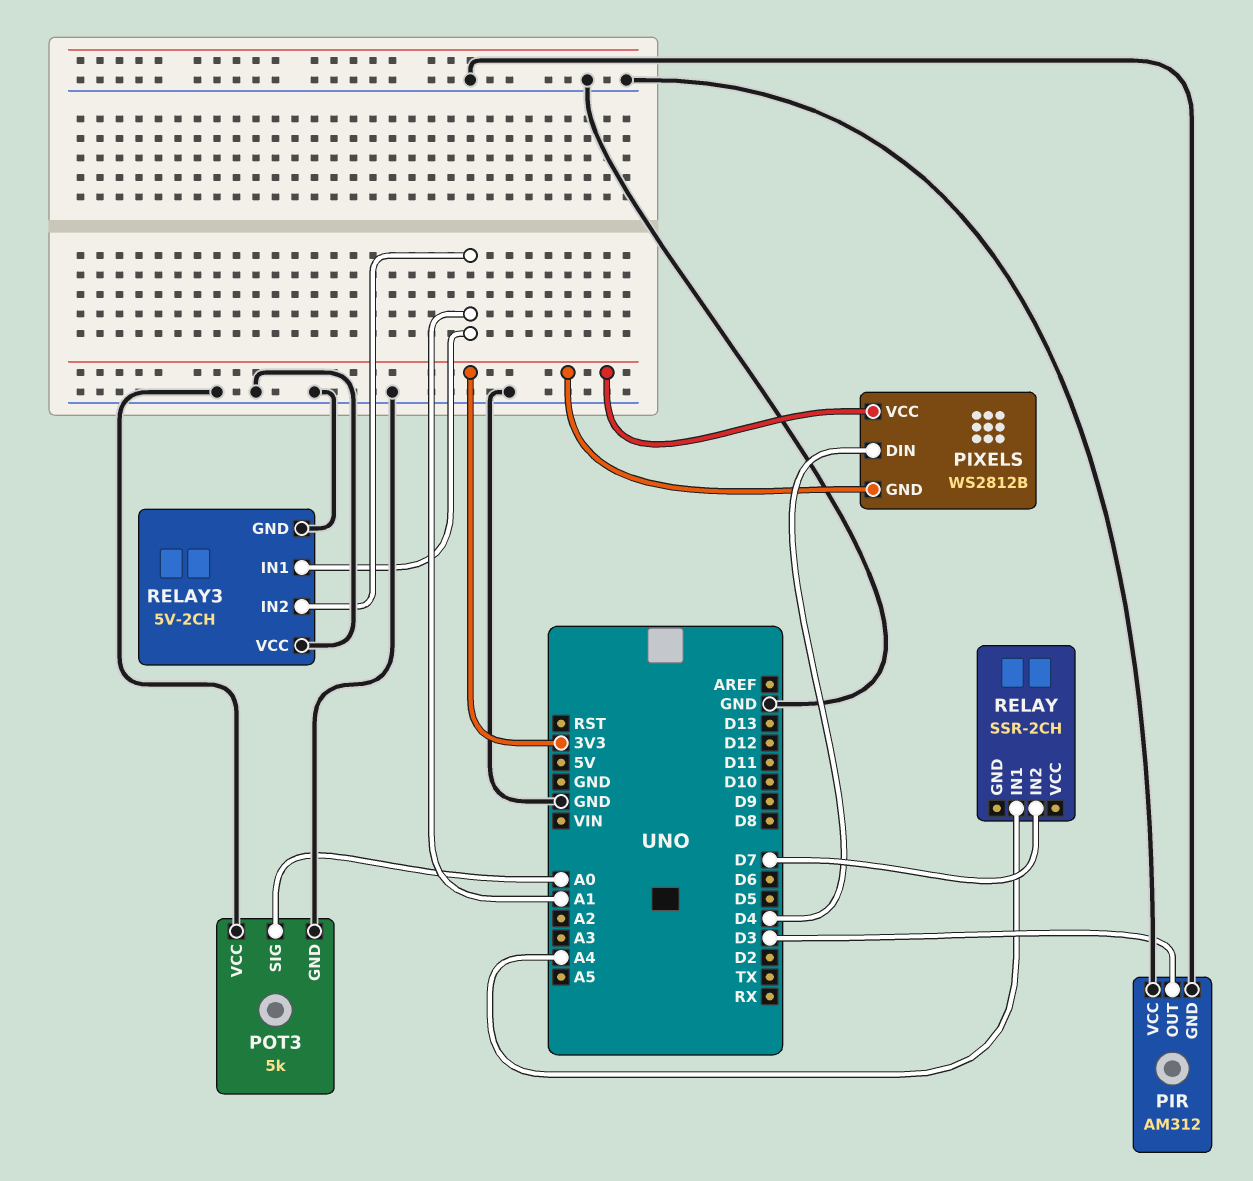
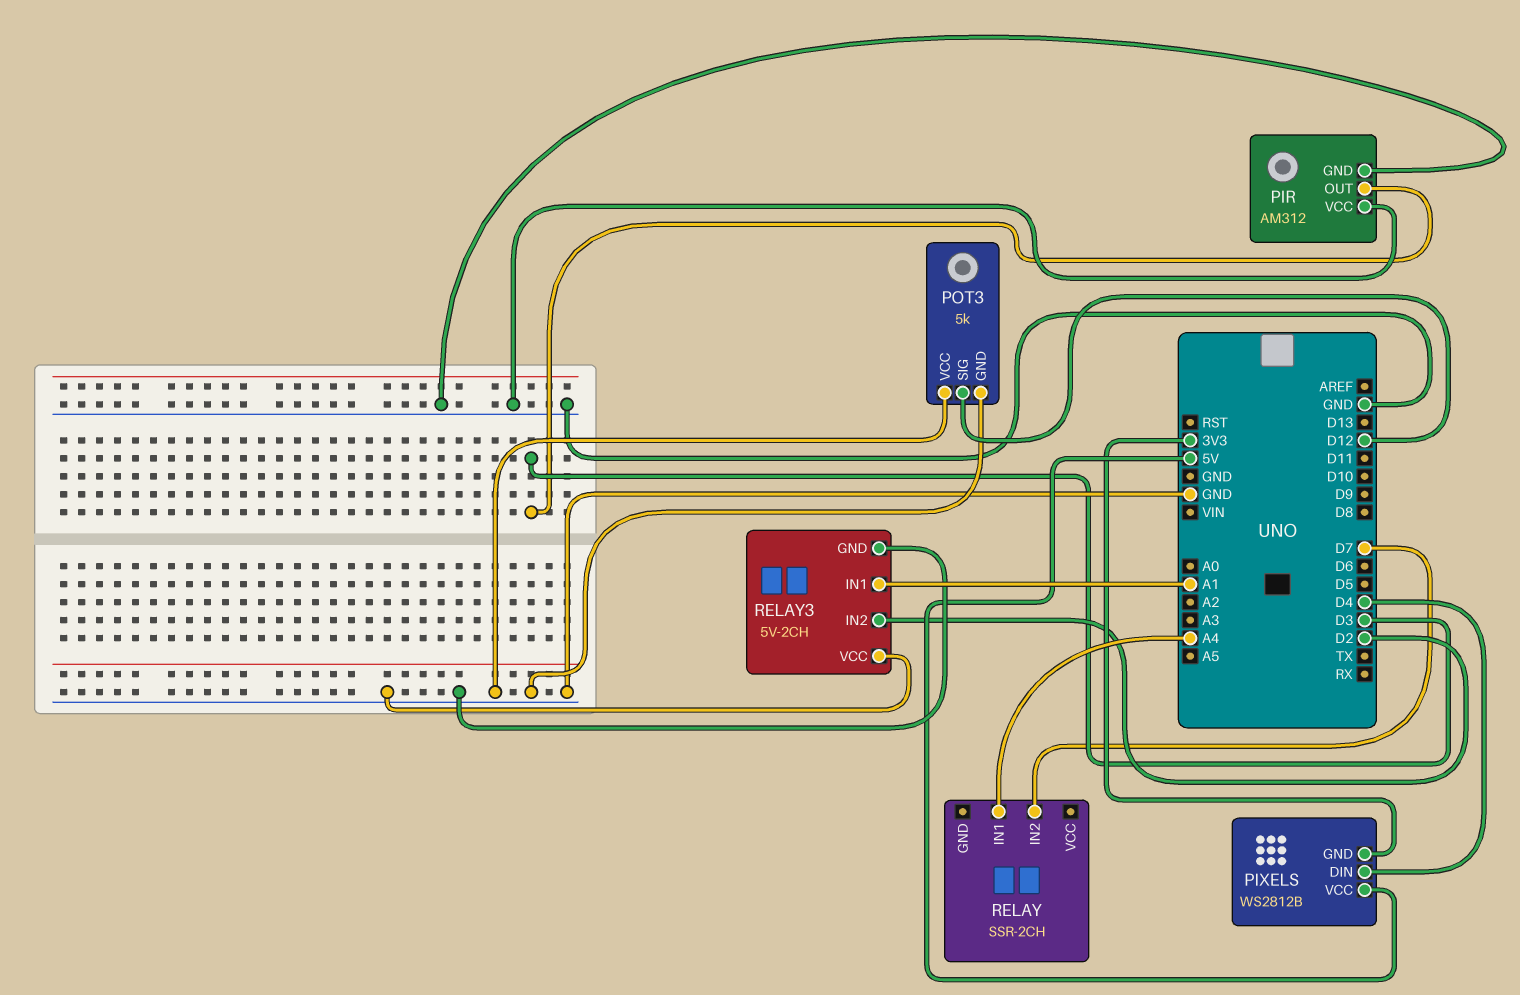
PIXELS pin VCC: 3V3 -> 5V
POT3 pin SIG: A0 -> D12
RELAY3 pin IN2: A1 -> D2

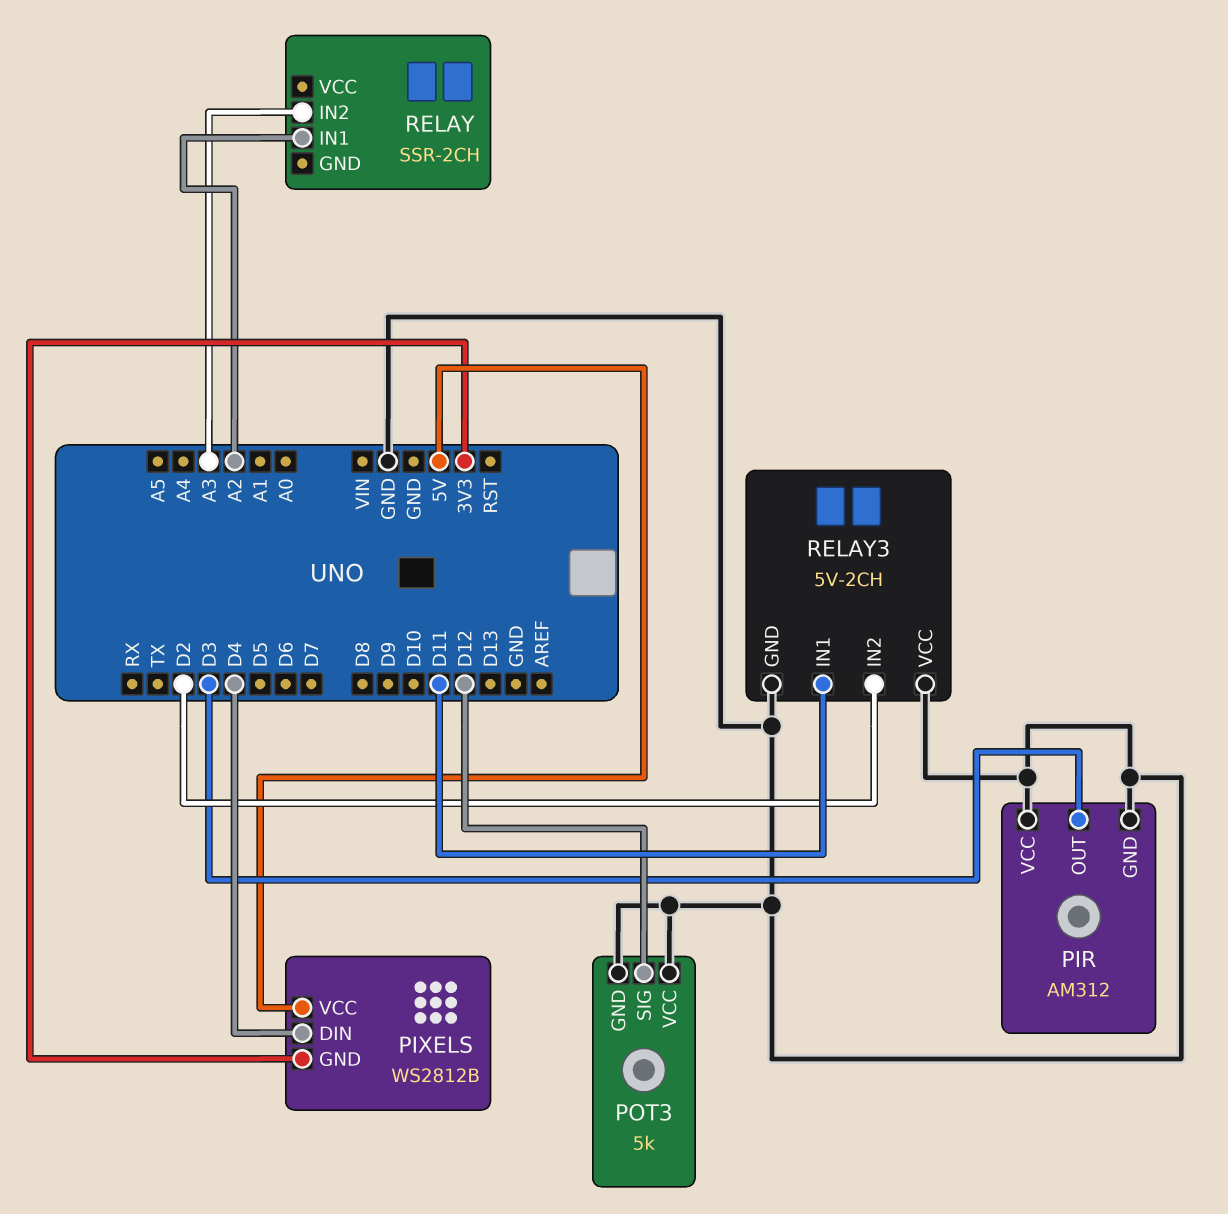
RELAY pin IN1: A4 -> A2
RELAY pin IN2: D7 -> A3
RELAY3 pin IN1: A1 -> D11

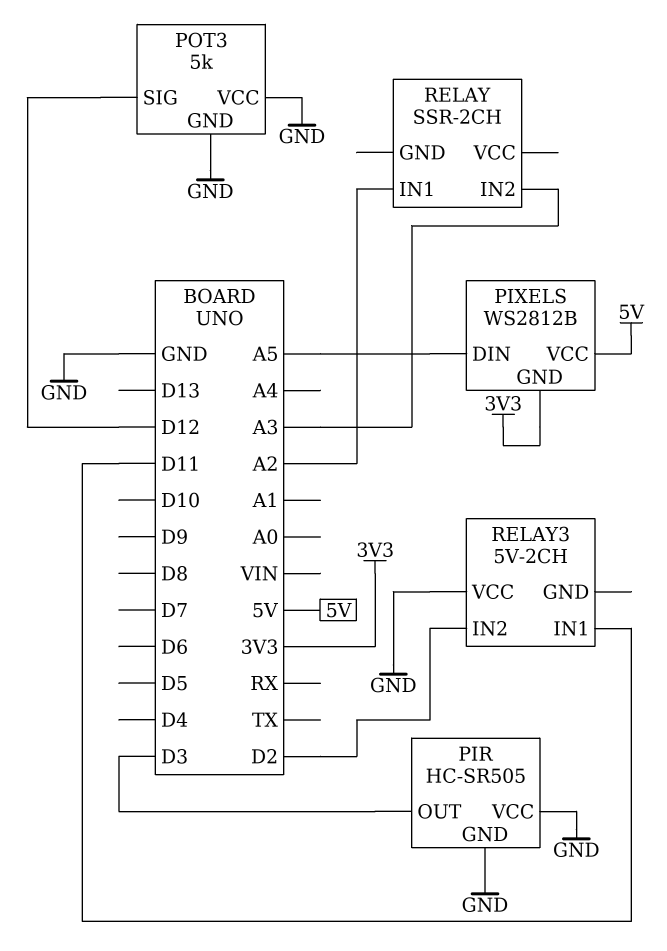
PIR: AM312 -> HC-SR505
PIXELS pin DIN: D4 -> A5
RELAY3 pin GND: GND -> none

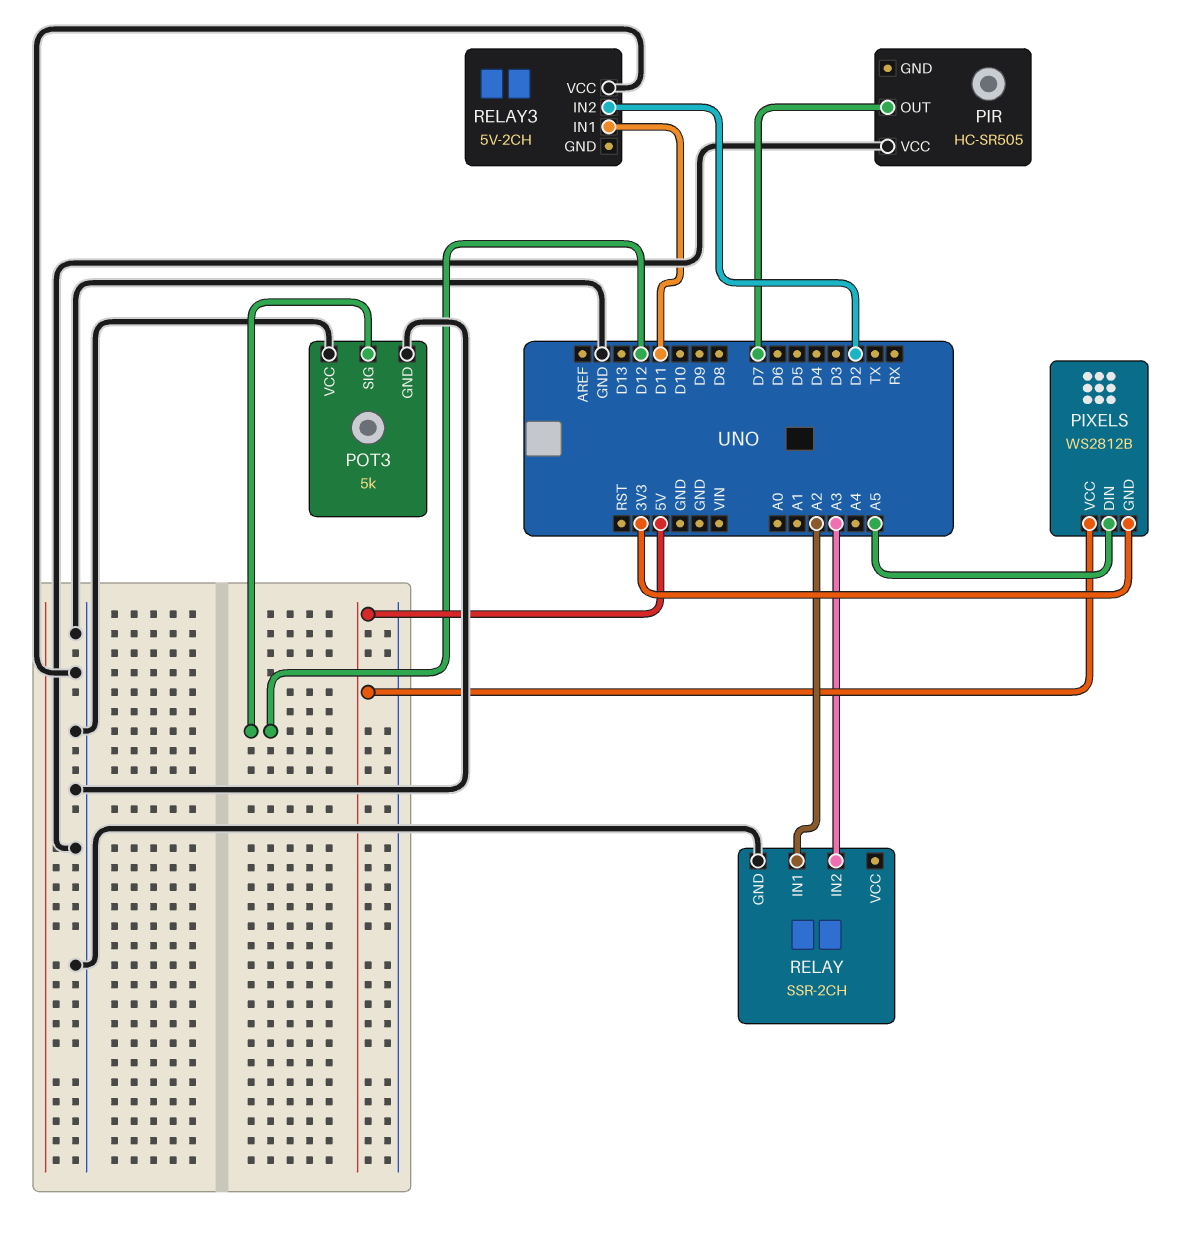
PIR pin GND: GND -> none
PIR pin OUT: D3 -> D7
RELAY pin GND: none -> GND

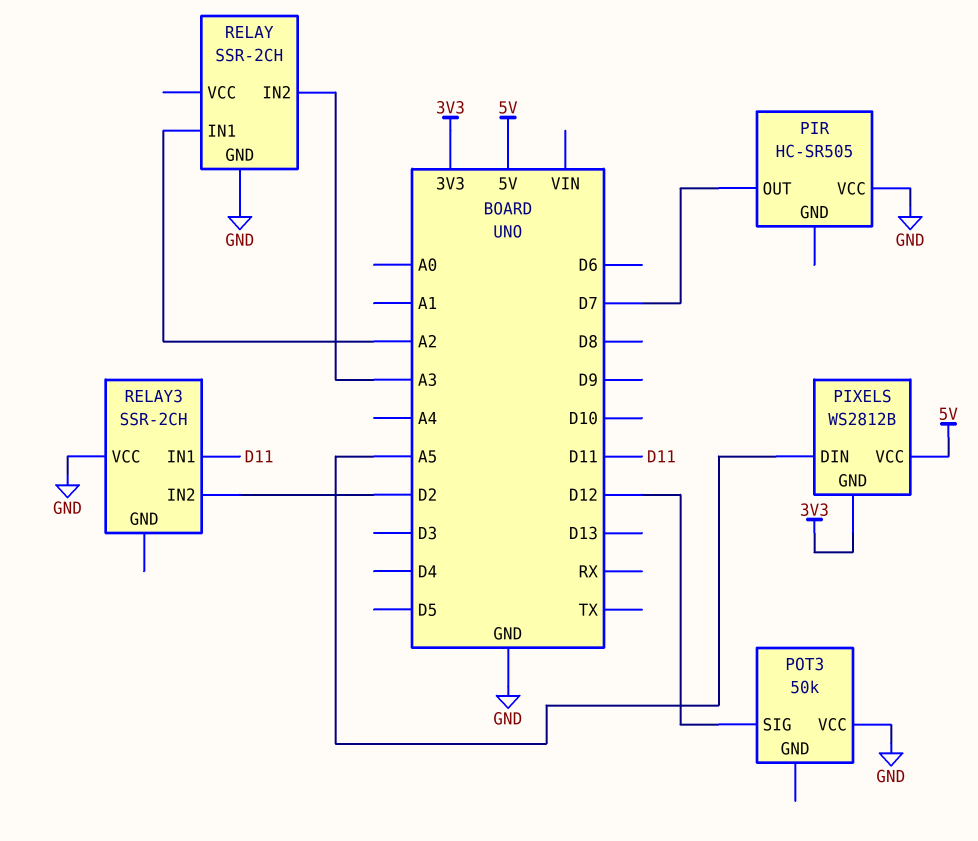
POT3: 5k -> 50k
POT3 pin GND: GND -> none
RELAY3: 5V-2CH -> SSR-2CH

